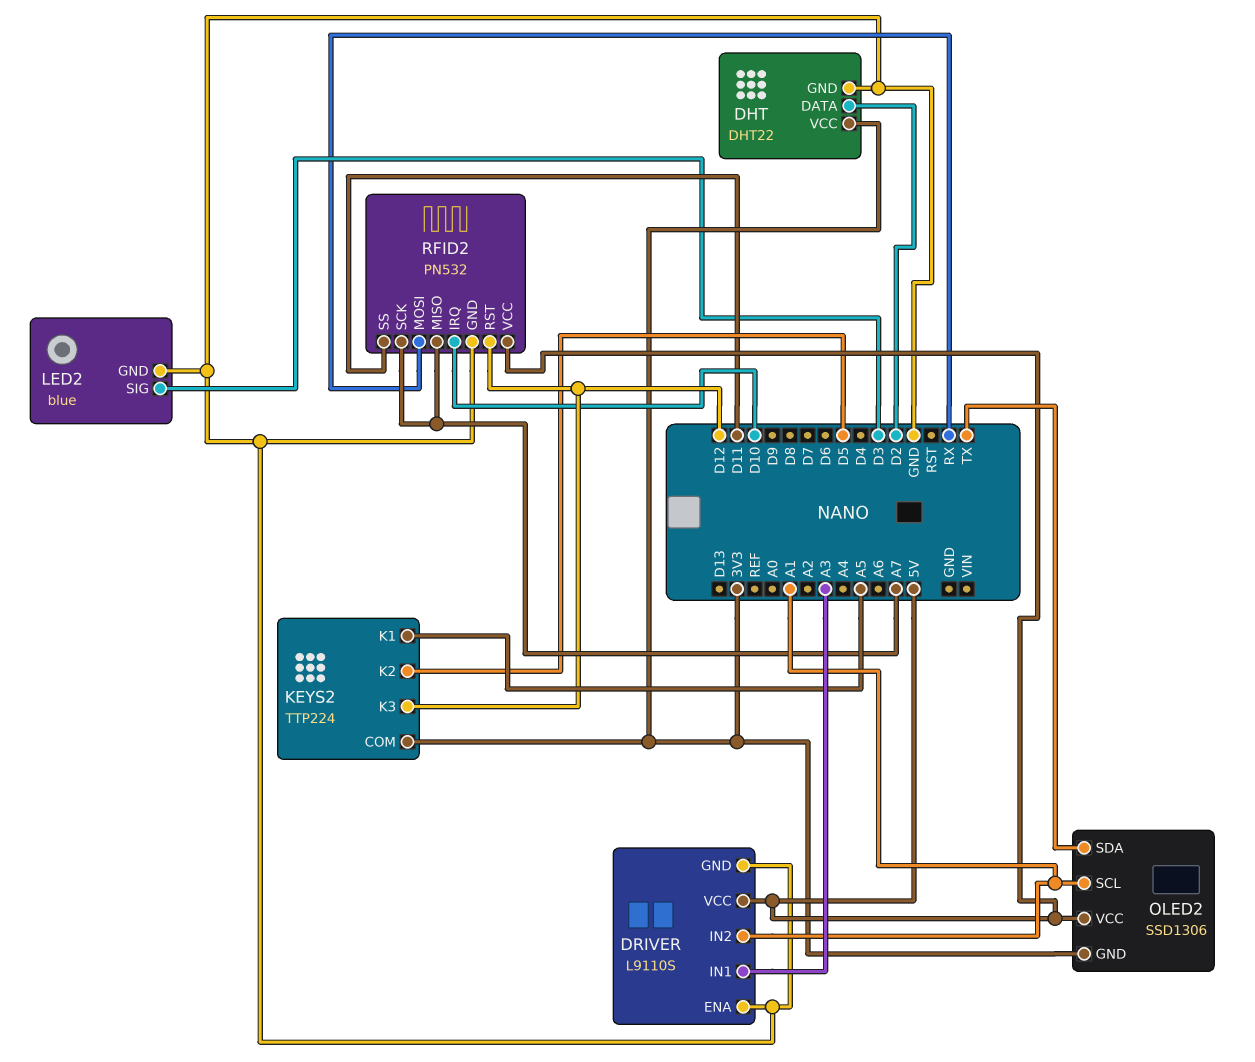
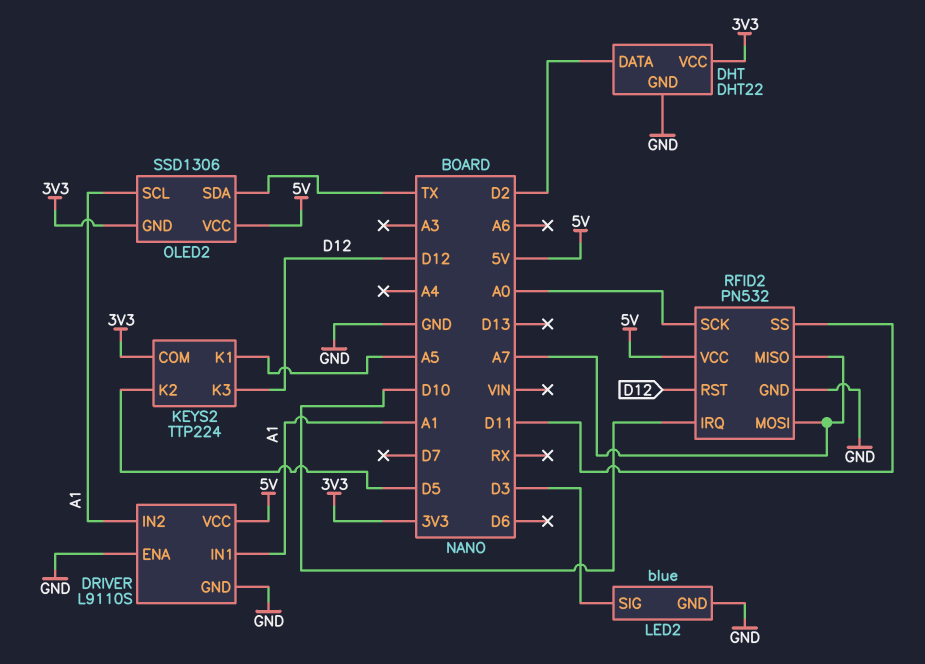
DRIVER pin IN1: A3 -> A1
RFID2 pin MOSI: RX -> A7
RFID2 pin SCK: A7 -> A0

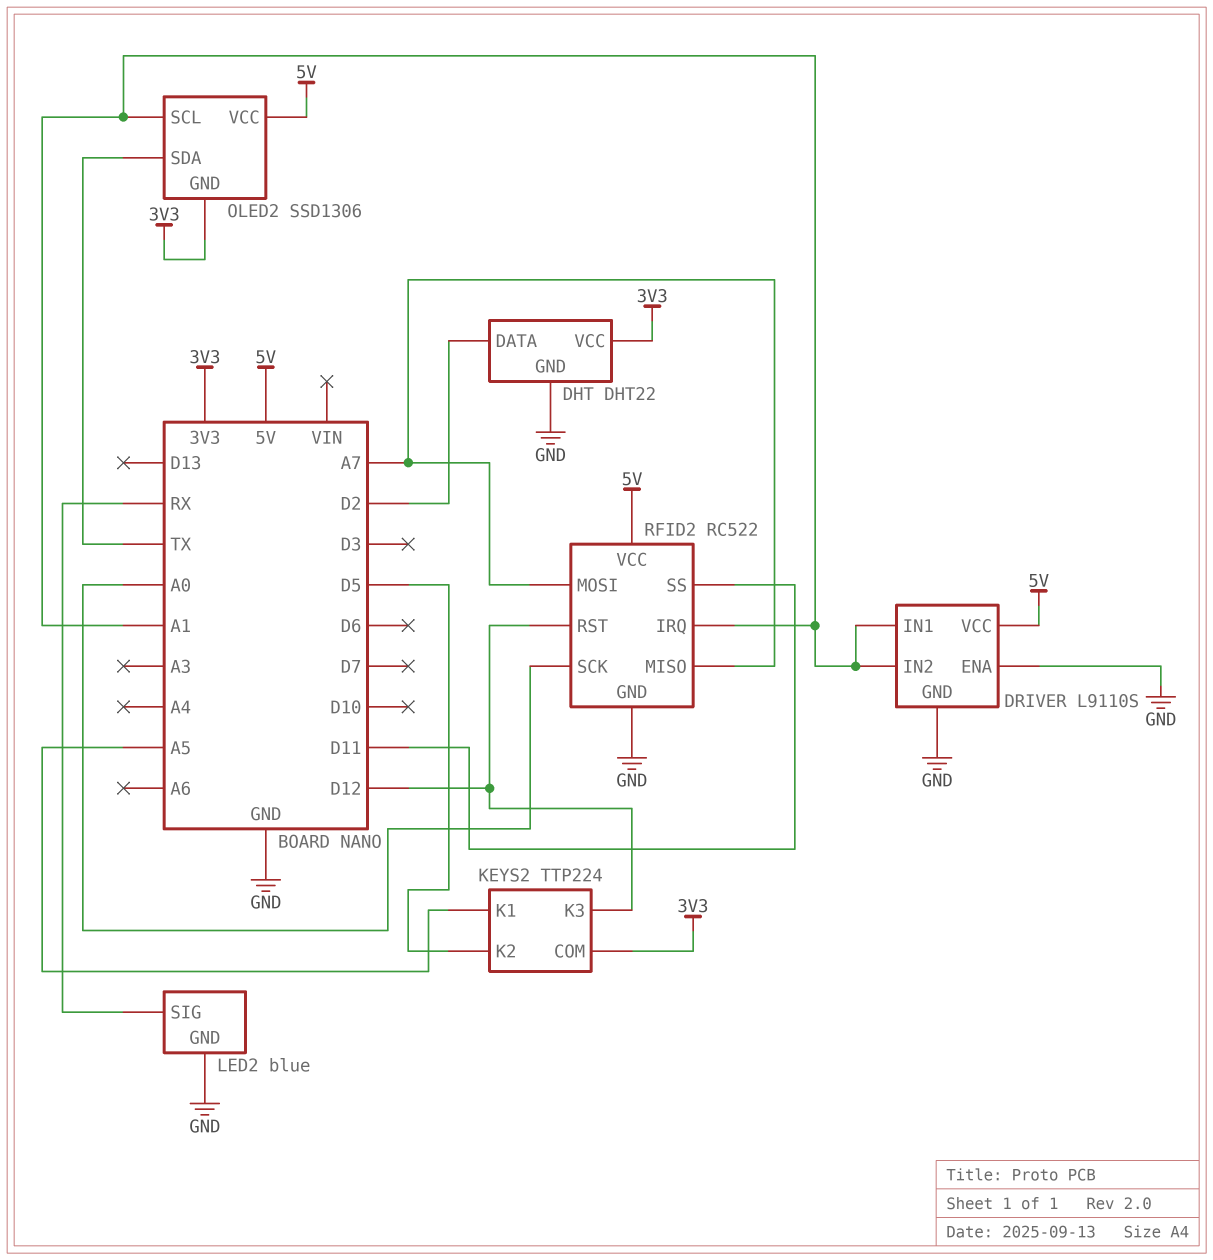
LED2 pin SIG: D3 -> RX
RFID2: PN532 -> RC522
RFID2 pin IRQ: D10 -> A1

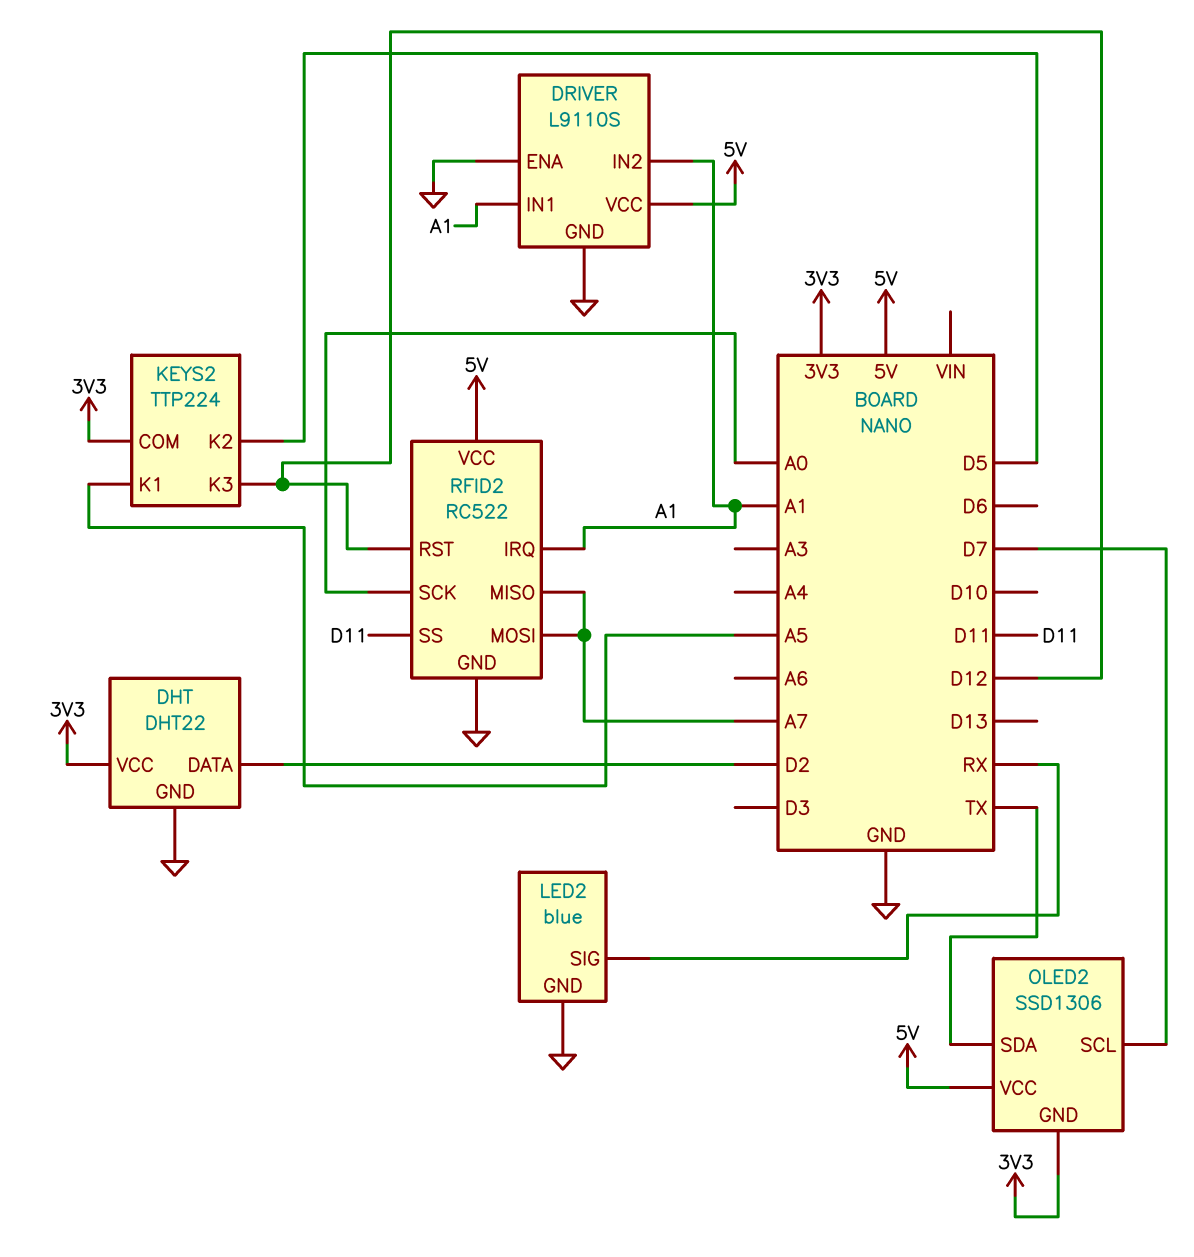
OLED2 pin SCL: A1 -> D7

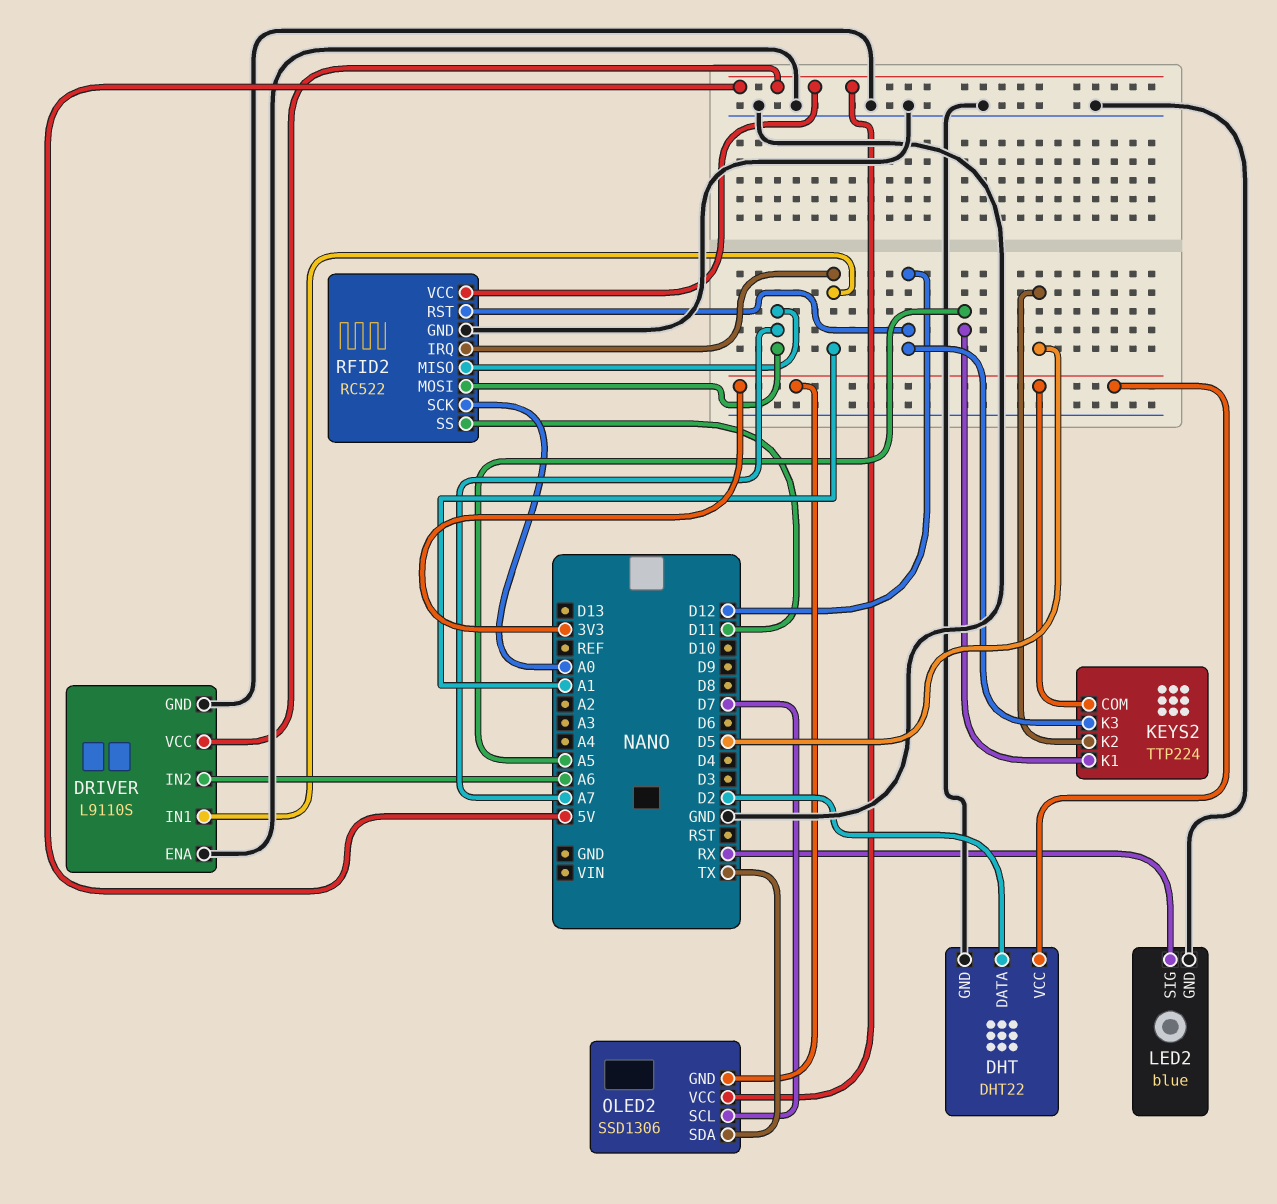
DRIVER pin IN2: A1 -> A6

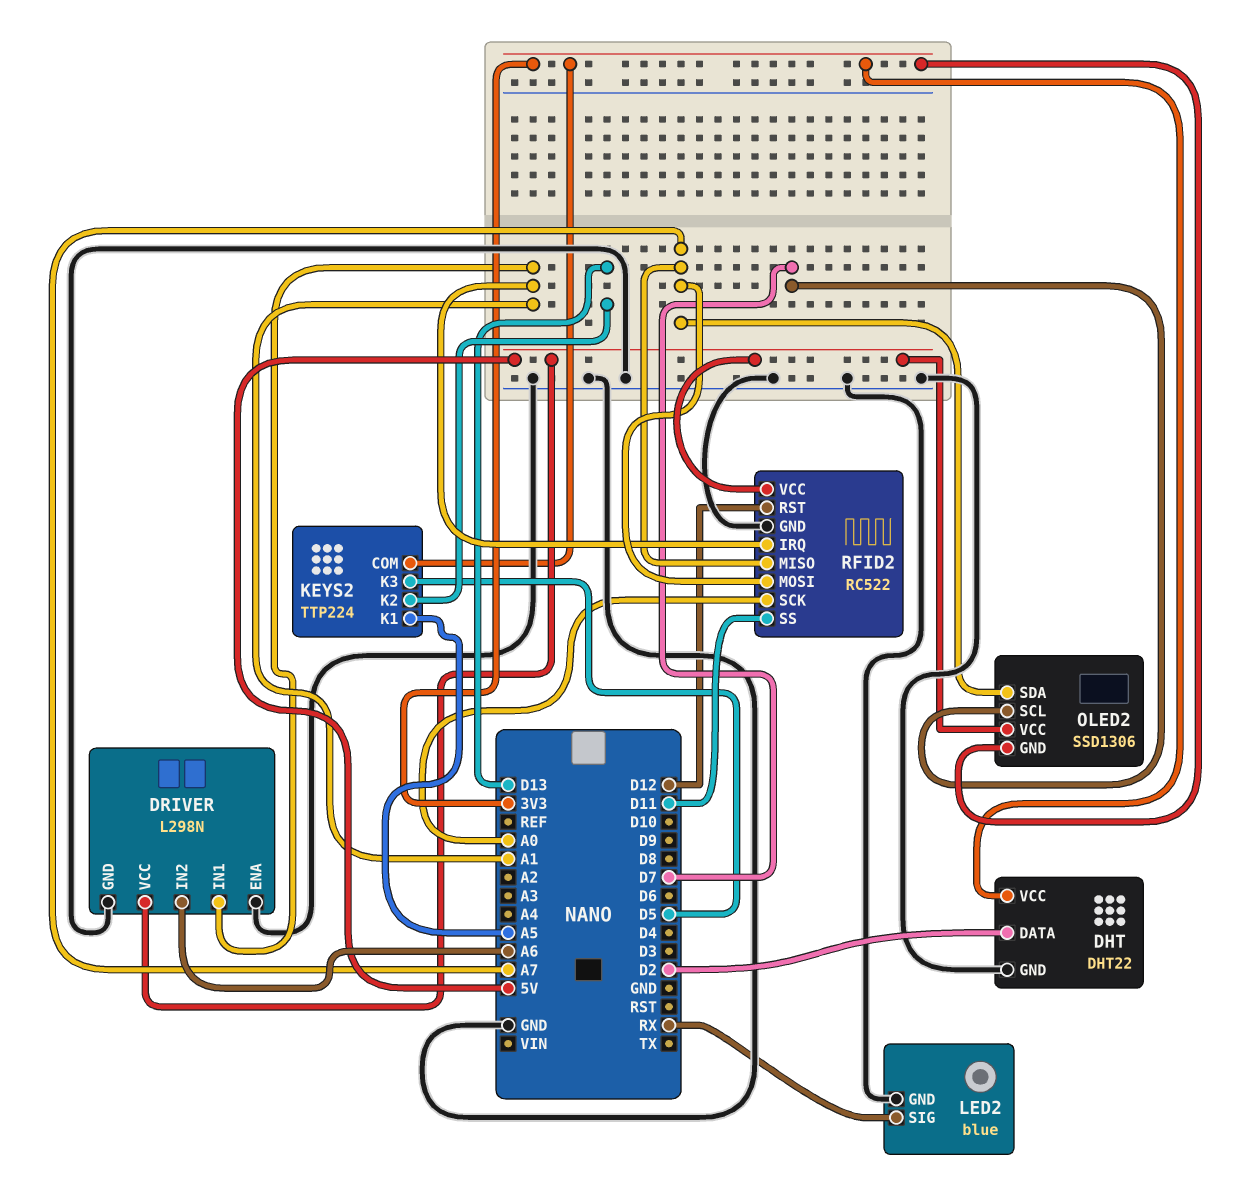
DRIVER: L9110S -> L298N
KEYS2 pin K2: D5 -> D13
KEYS2 pin K3: D12 -> D5
OLED2 pin SDA: TX -> A7

